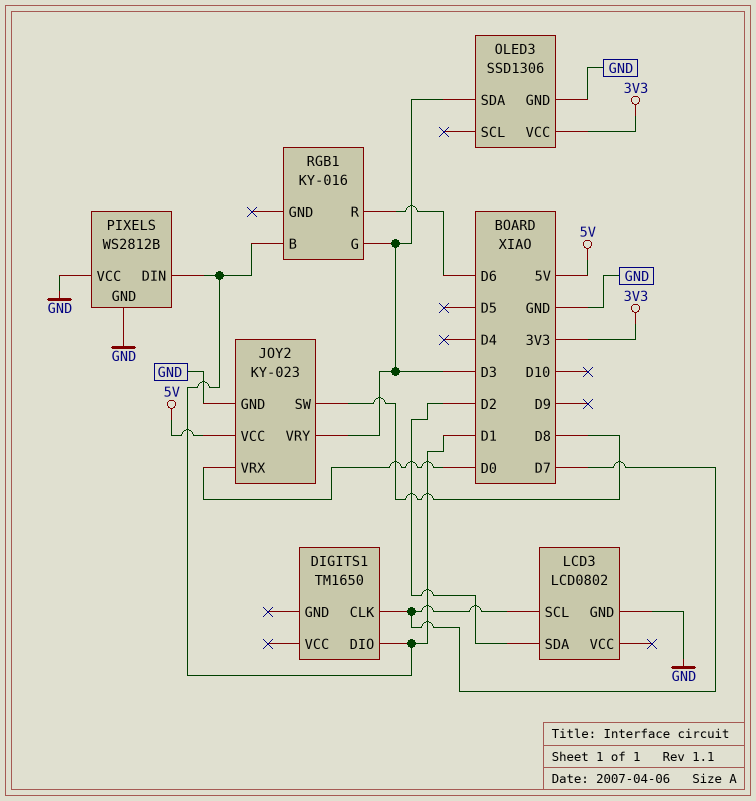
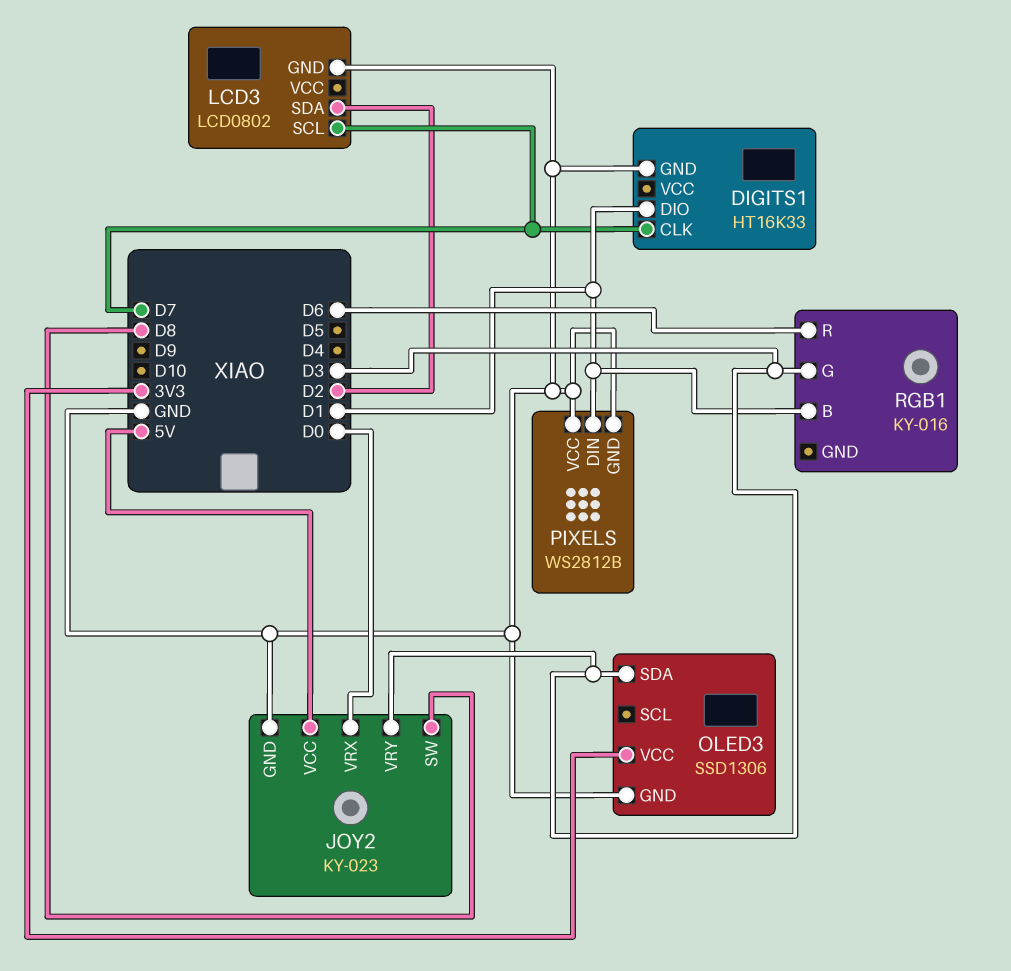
DIGITS1: TM1650 -> HT16K33
DIGITS1 pin GND: none -> GND

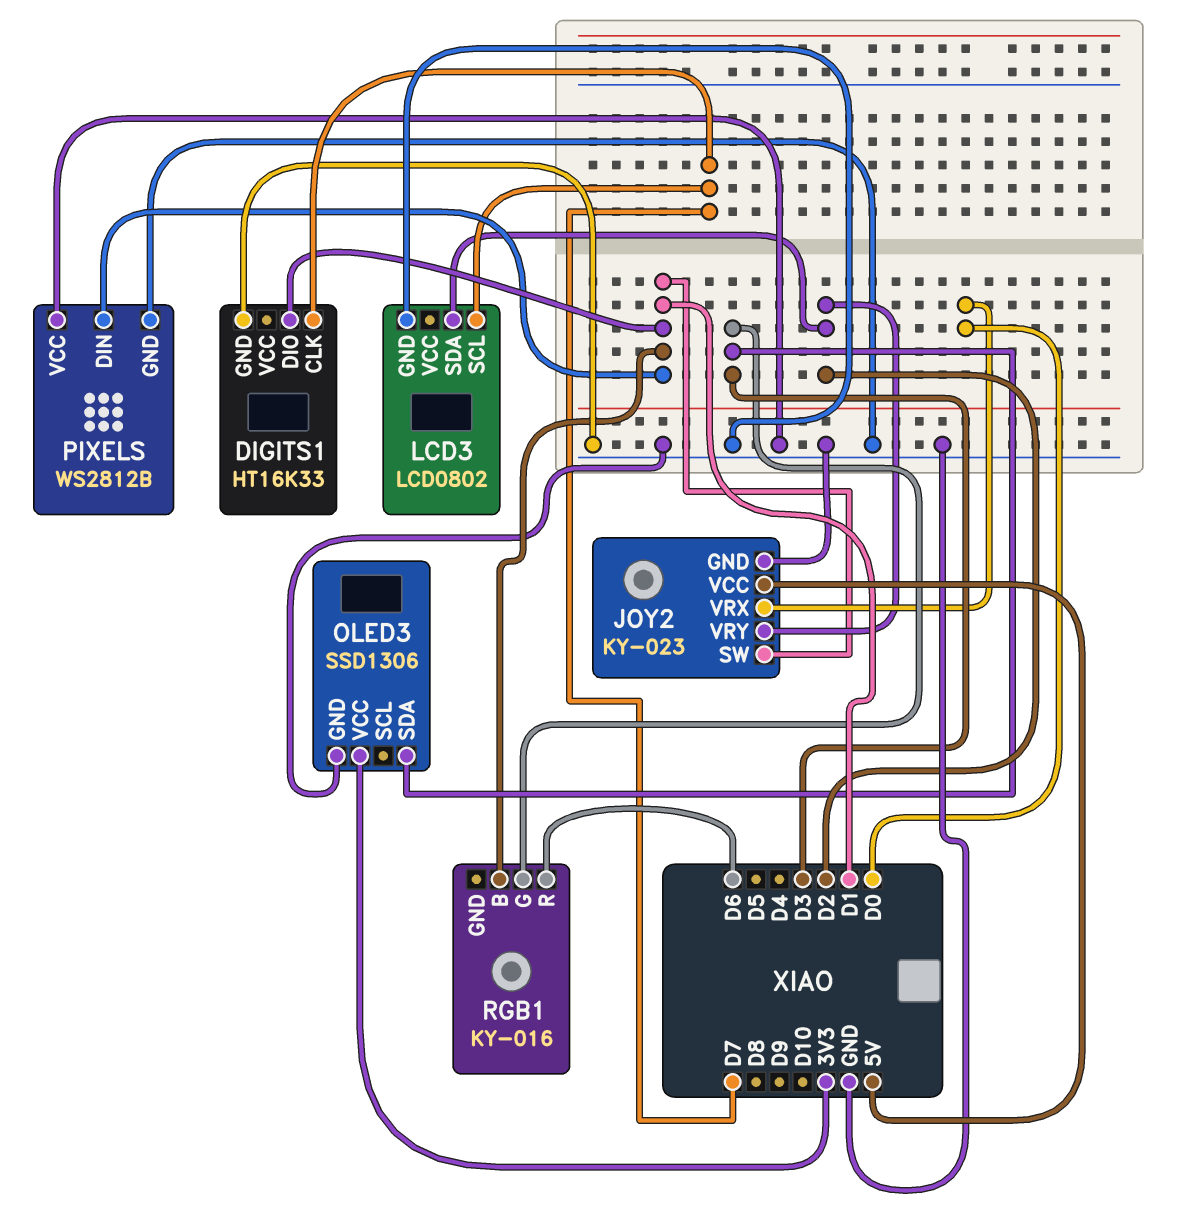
JOY2 pin SW: D8 -> D1
JOY2 pin VRY: D3 -> D2

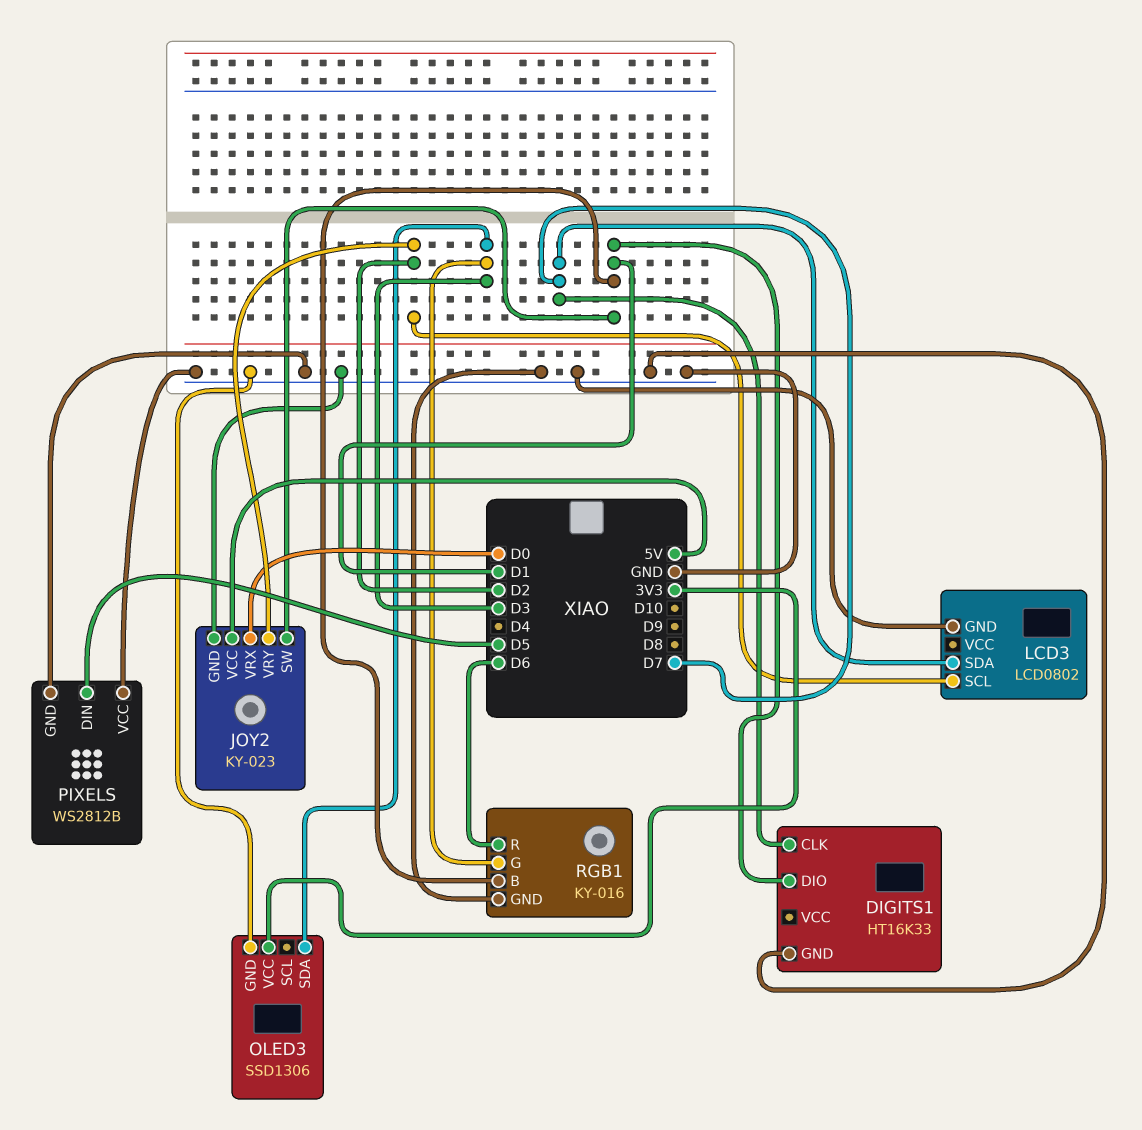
LCD3 pin SCL: D7 -> D2
LCD3 pin SDA: D2 -> D7
PIXELS pin DIN: D1 -> D5
RGB1 pin GND: none -> GND

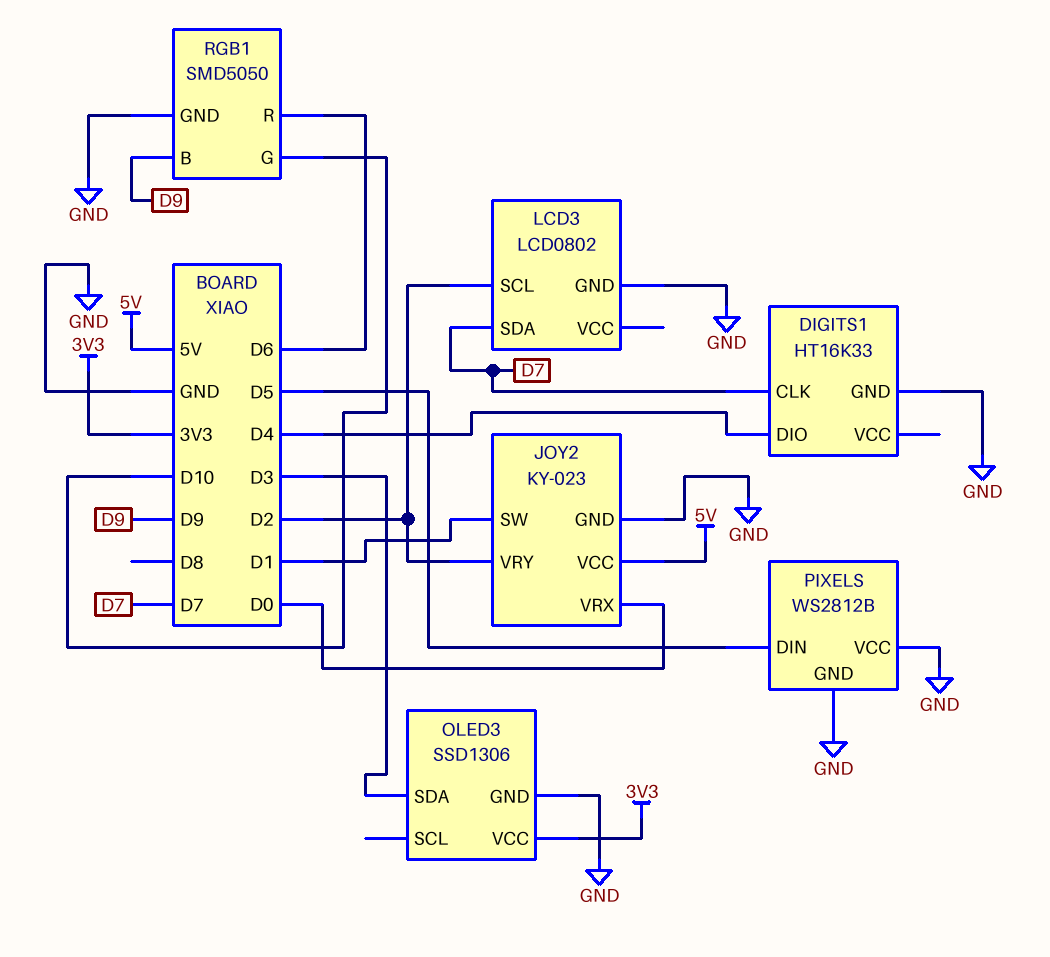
DIGITS1 pin DIO: D1 -> D4
RGB1: KY-016 -> SMD5050
RGB1 pin B: D1 -> D9
RGB1 pin G: D3 -> D10

